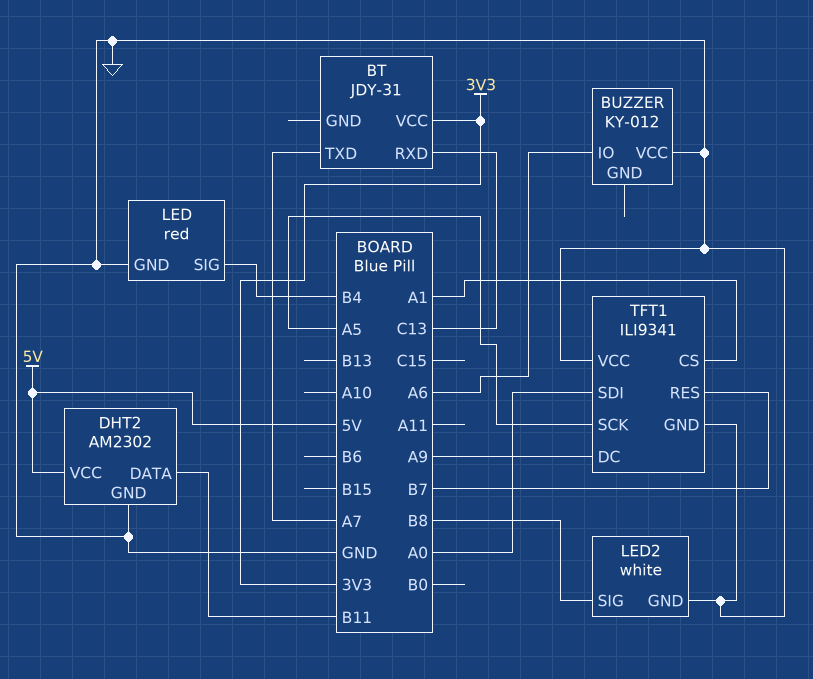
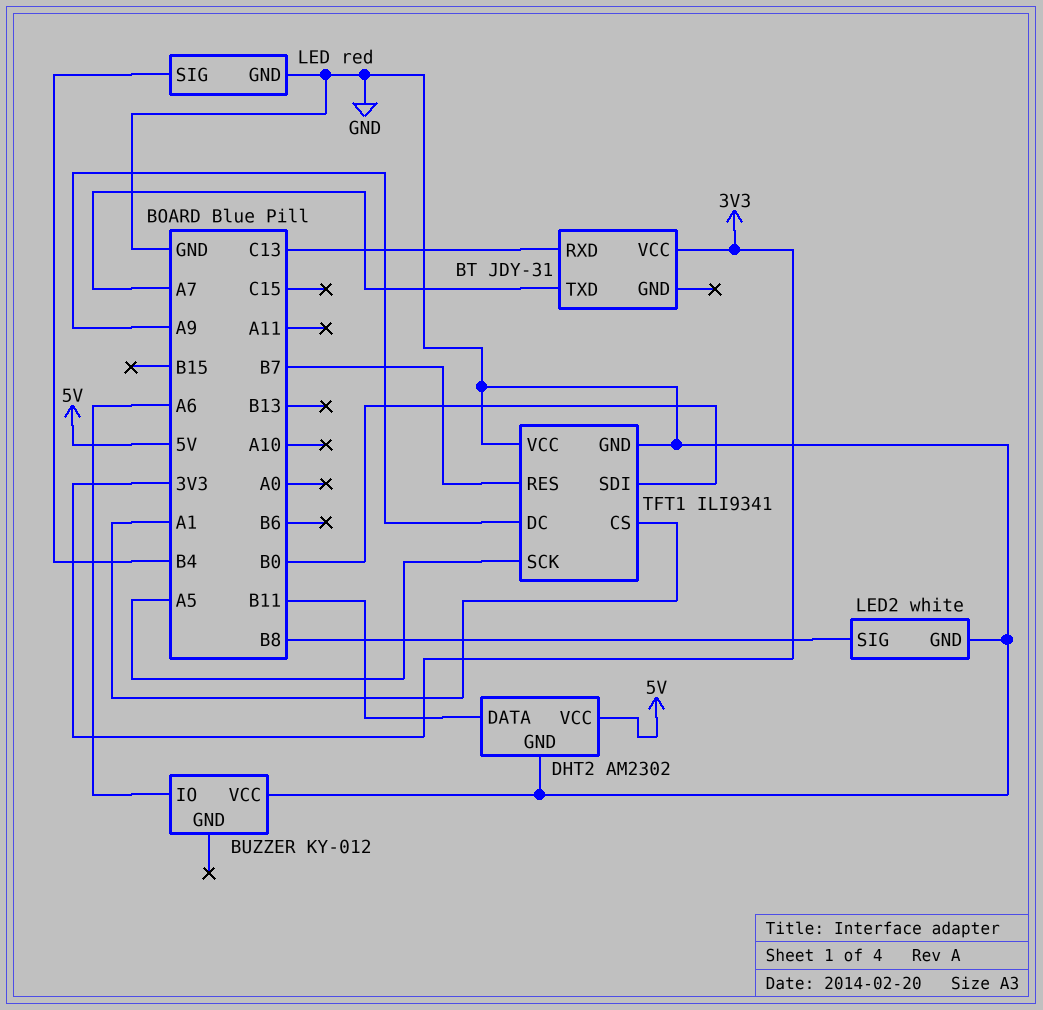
TFT1 pin SDI: A0 -> B0

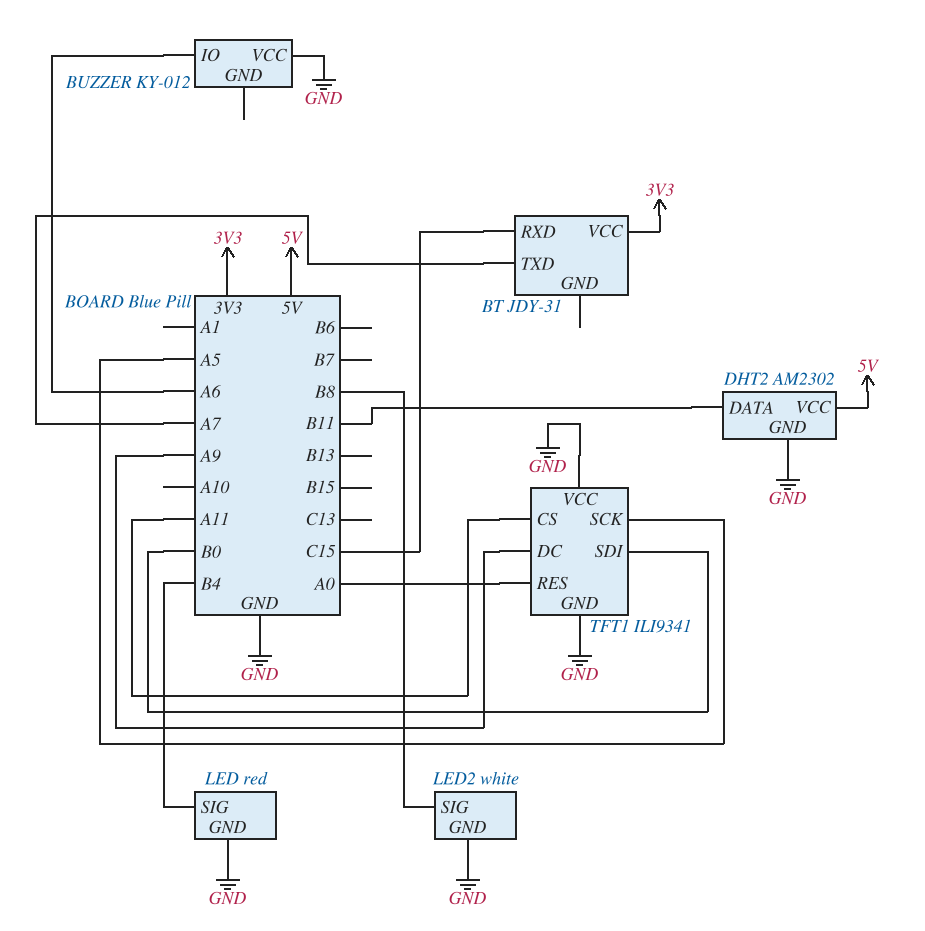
BT pin RXD: C13 -> C15
TFT1 pin CS: A1 -> A11
TFT1 pin RES: B7 -> A0

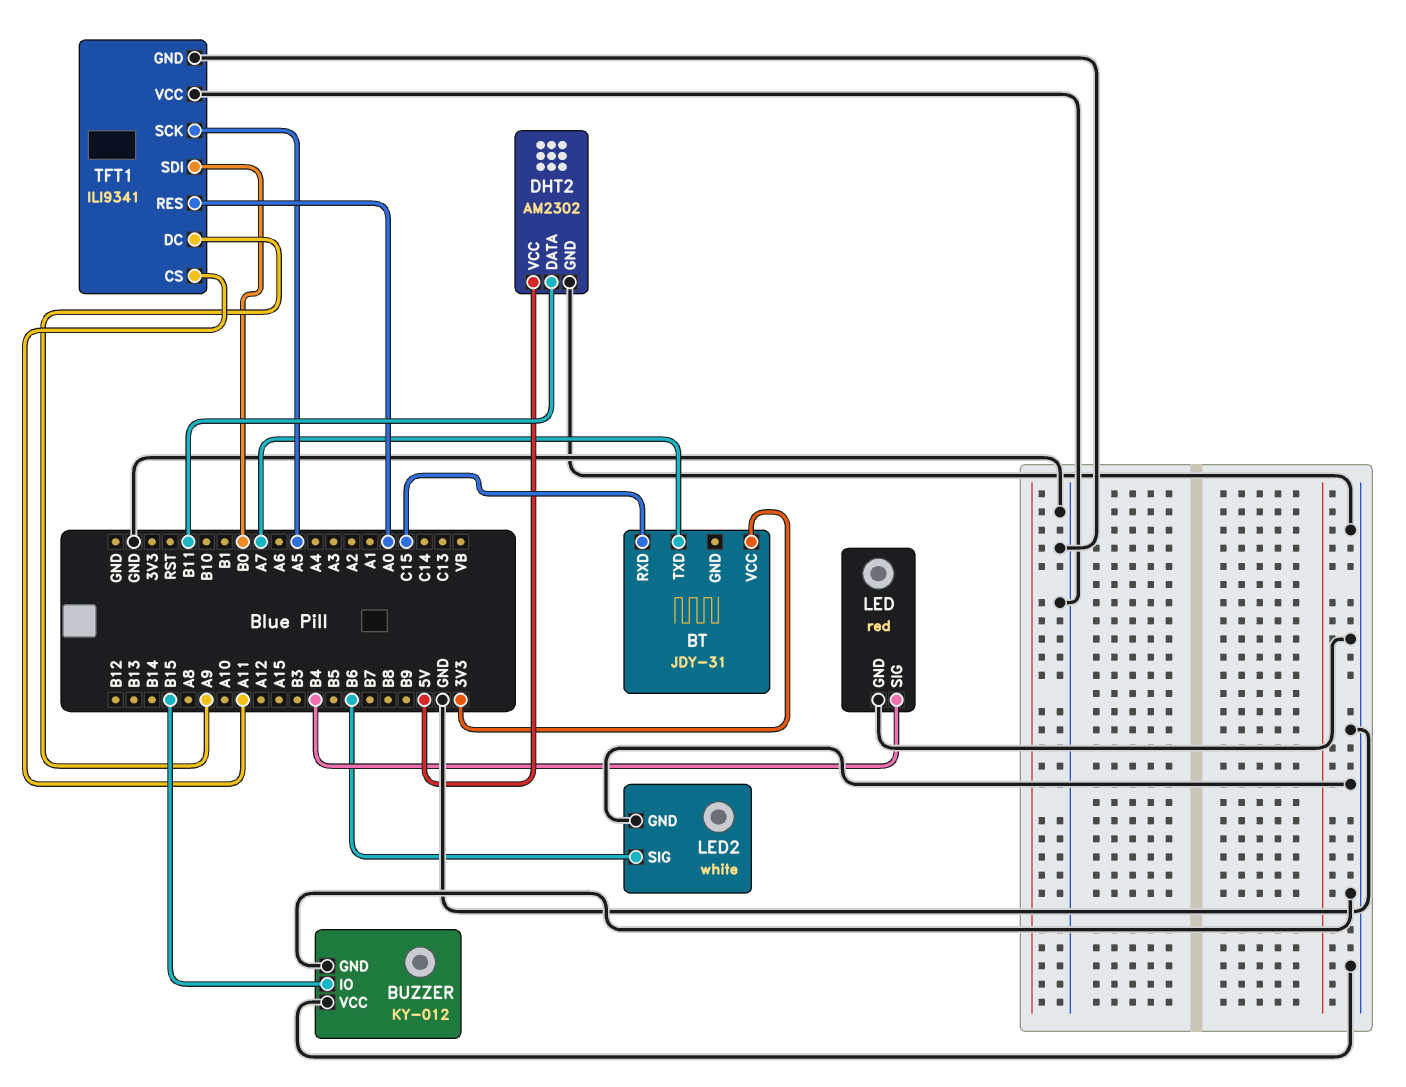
BUZZER pin GND: none -> GND
BUZZER pin IO: A6 -> B15
LED2 pin SIG: B8 -> B6

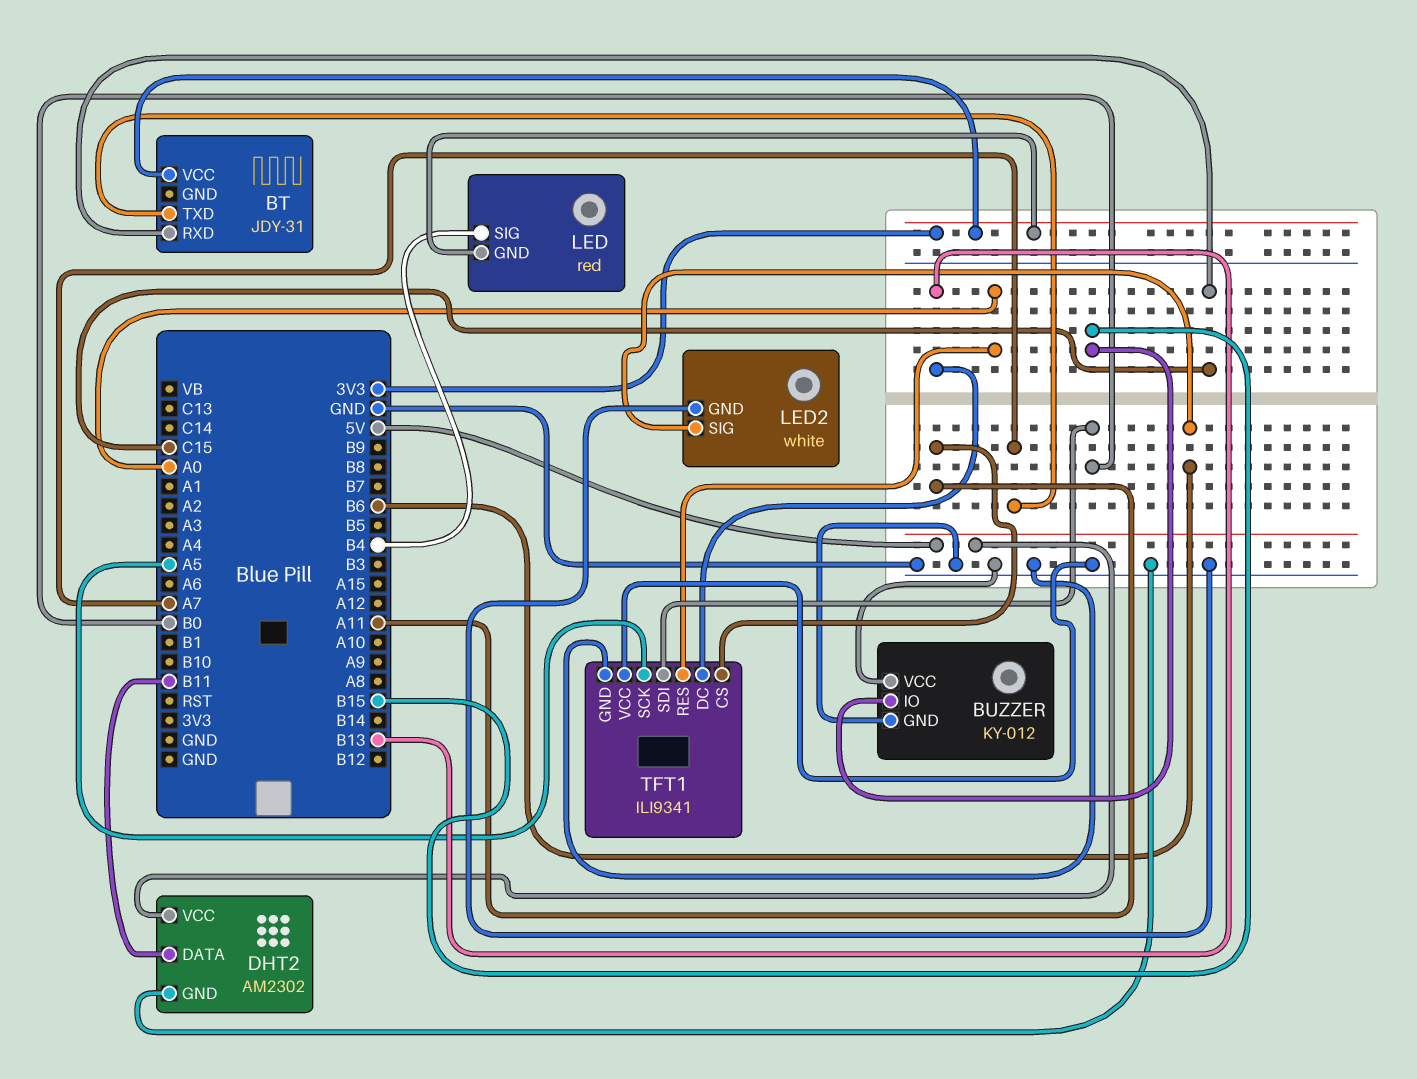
LED pin GND: GND -> 3V3
TFT1 pin DC: A9 -> B13

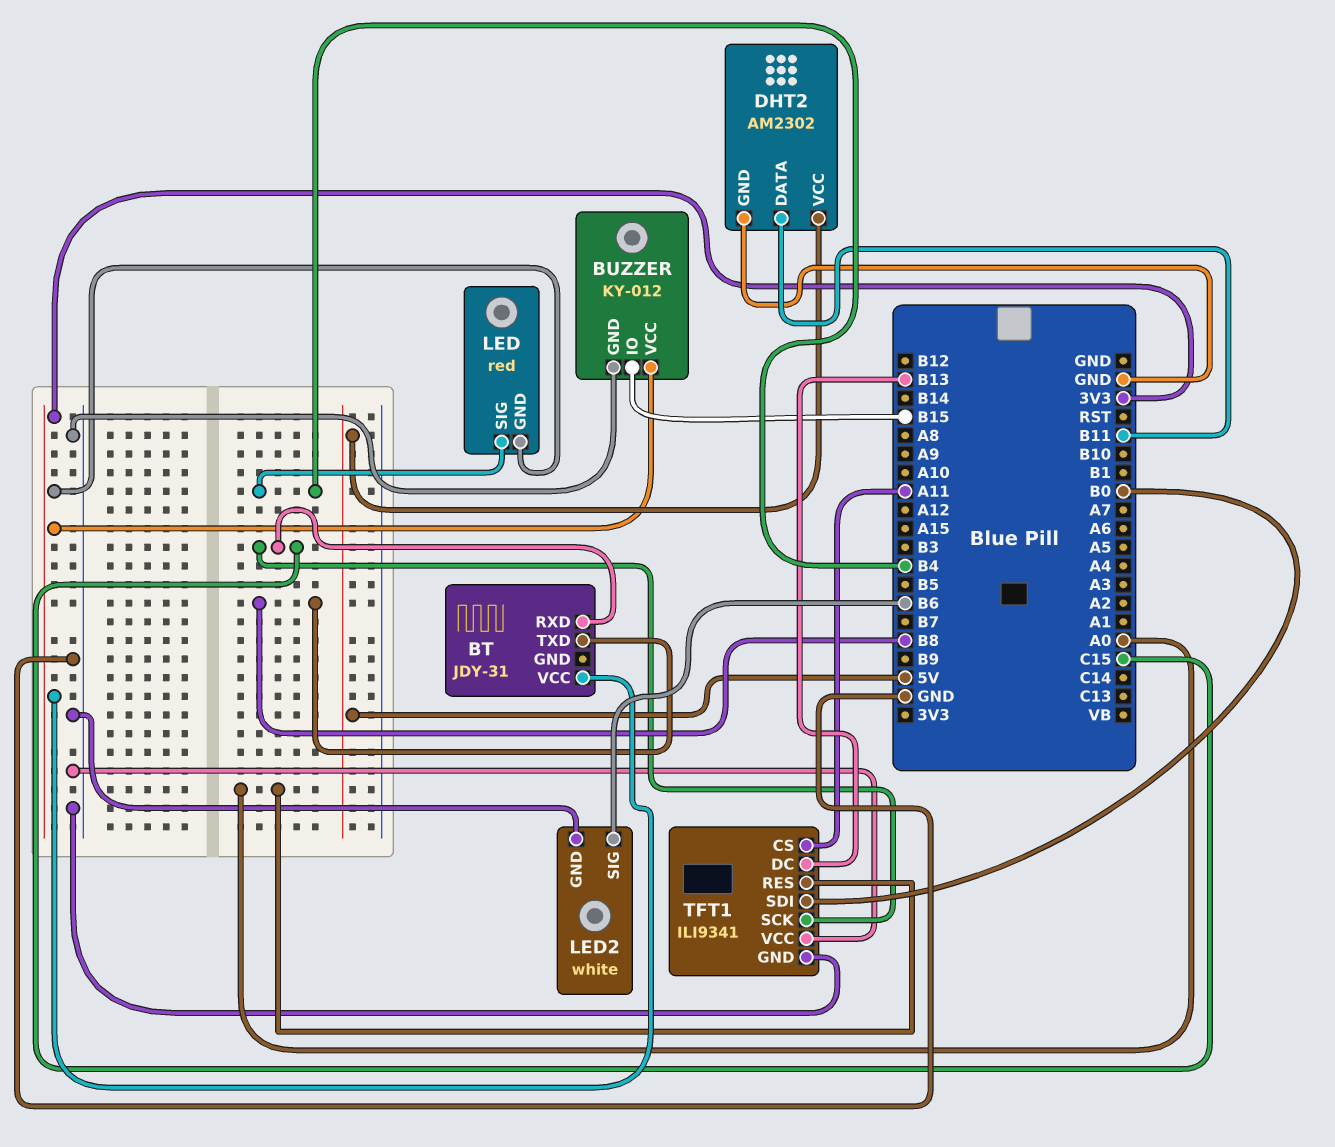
BT pin TXD: A7 -> B8
BUZZER pin VCC: GND -> 3V3
TFT1 pin SCK: A5 -> C15

